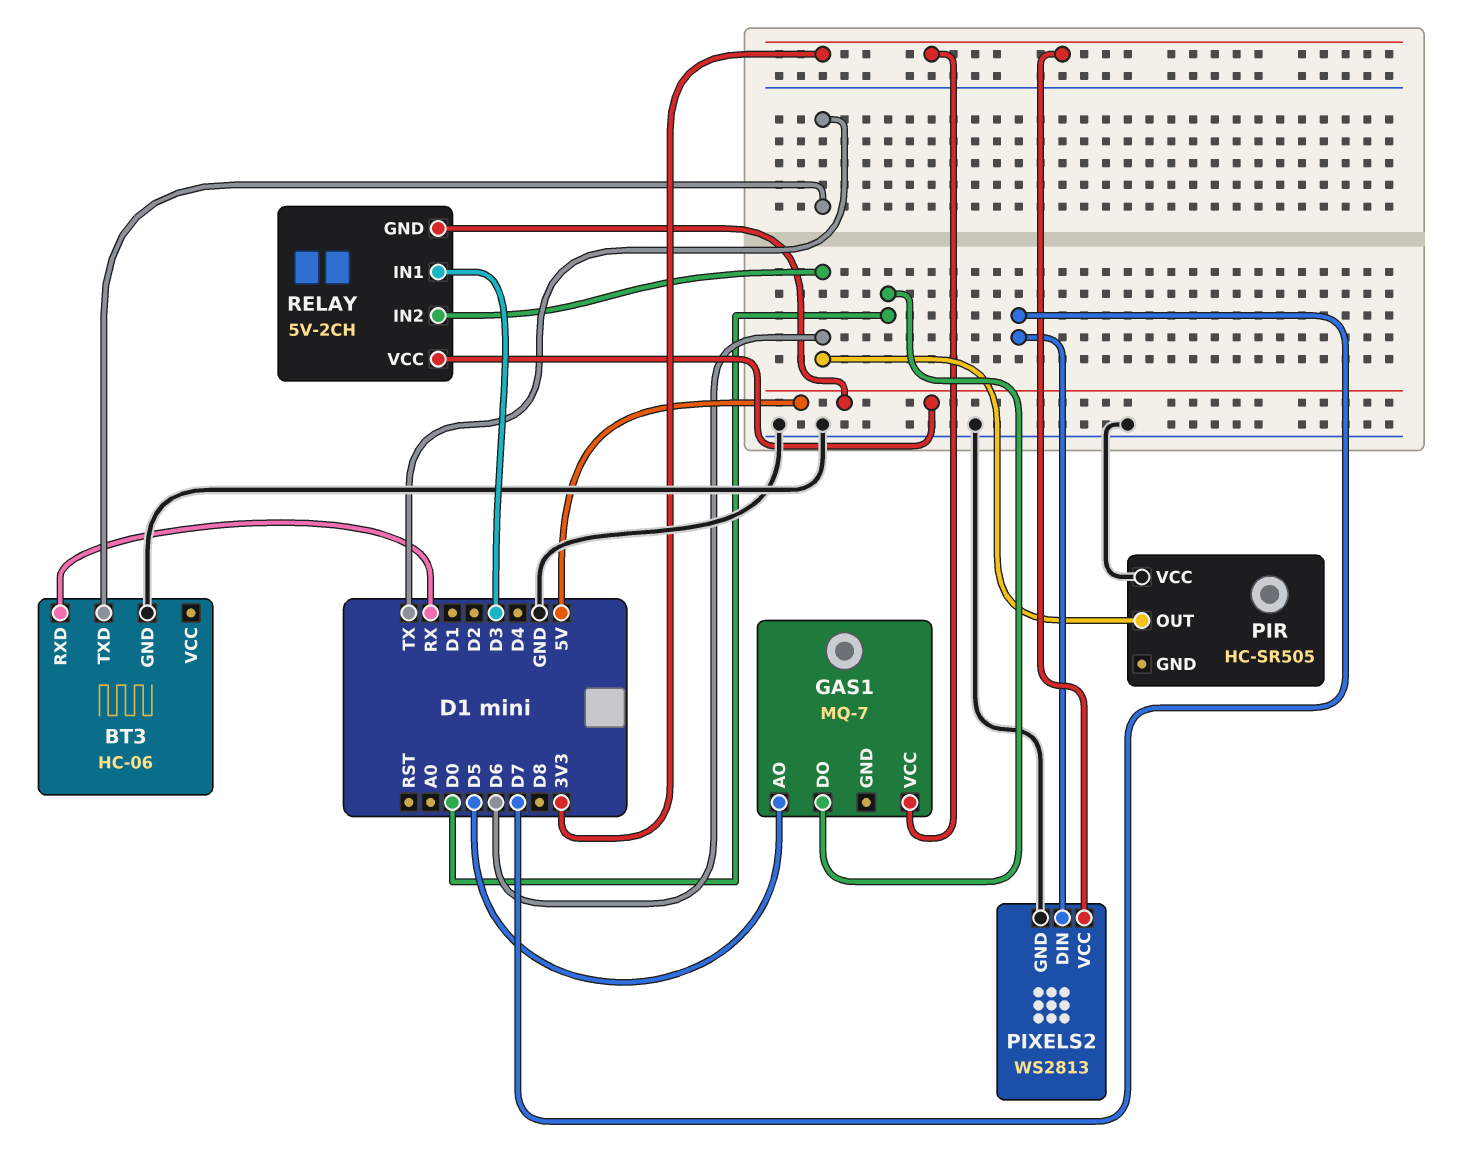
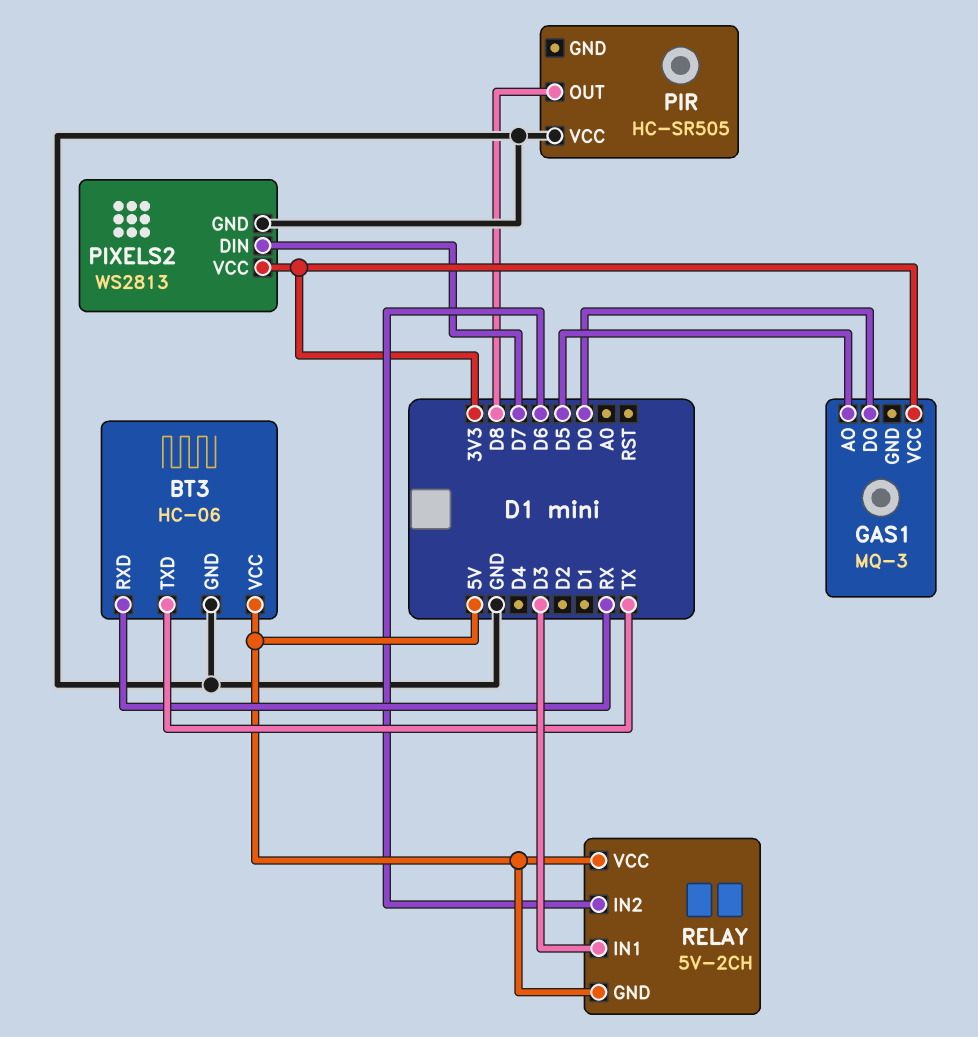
BT3 pin VCC: none -> 5V
GAS1: MQ-7 -> MQ-3
PIR pin OUT: D6 -> D8

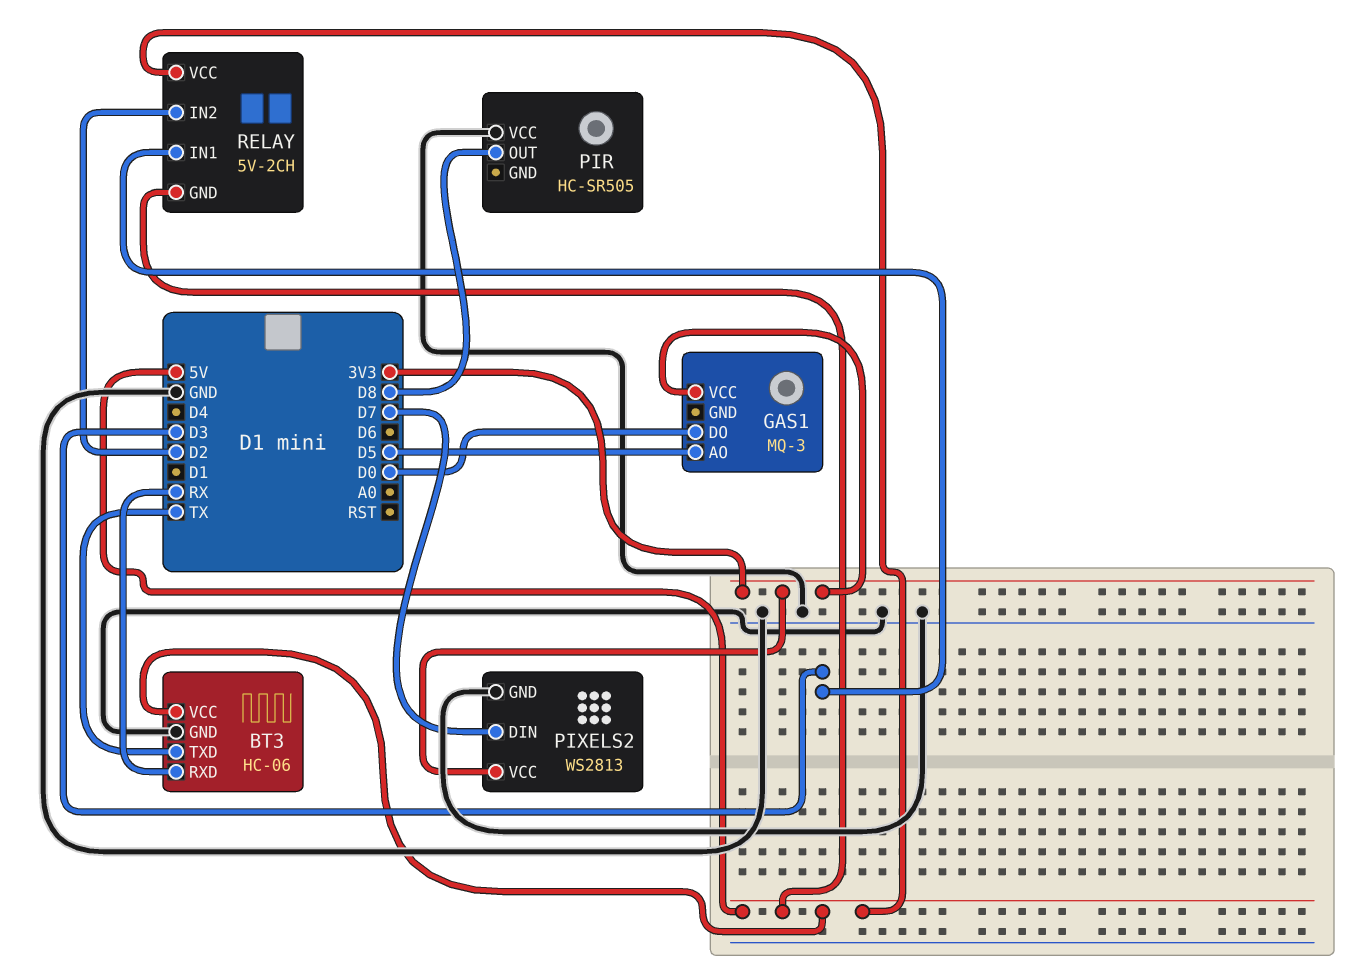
RELAY pin IN2: D6 -> D2

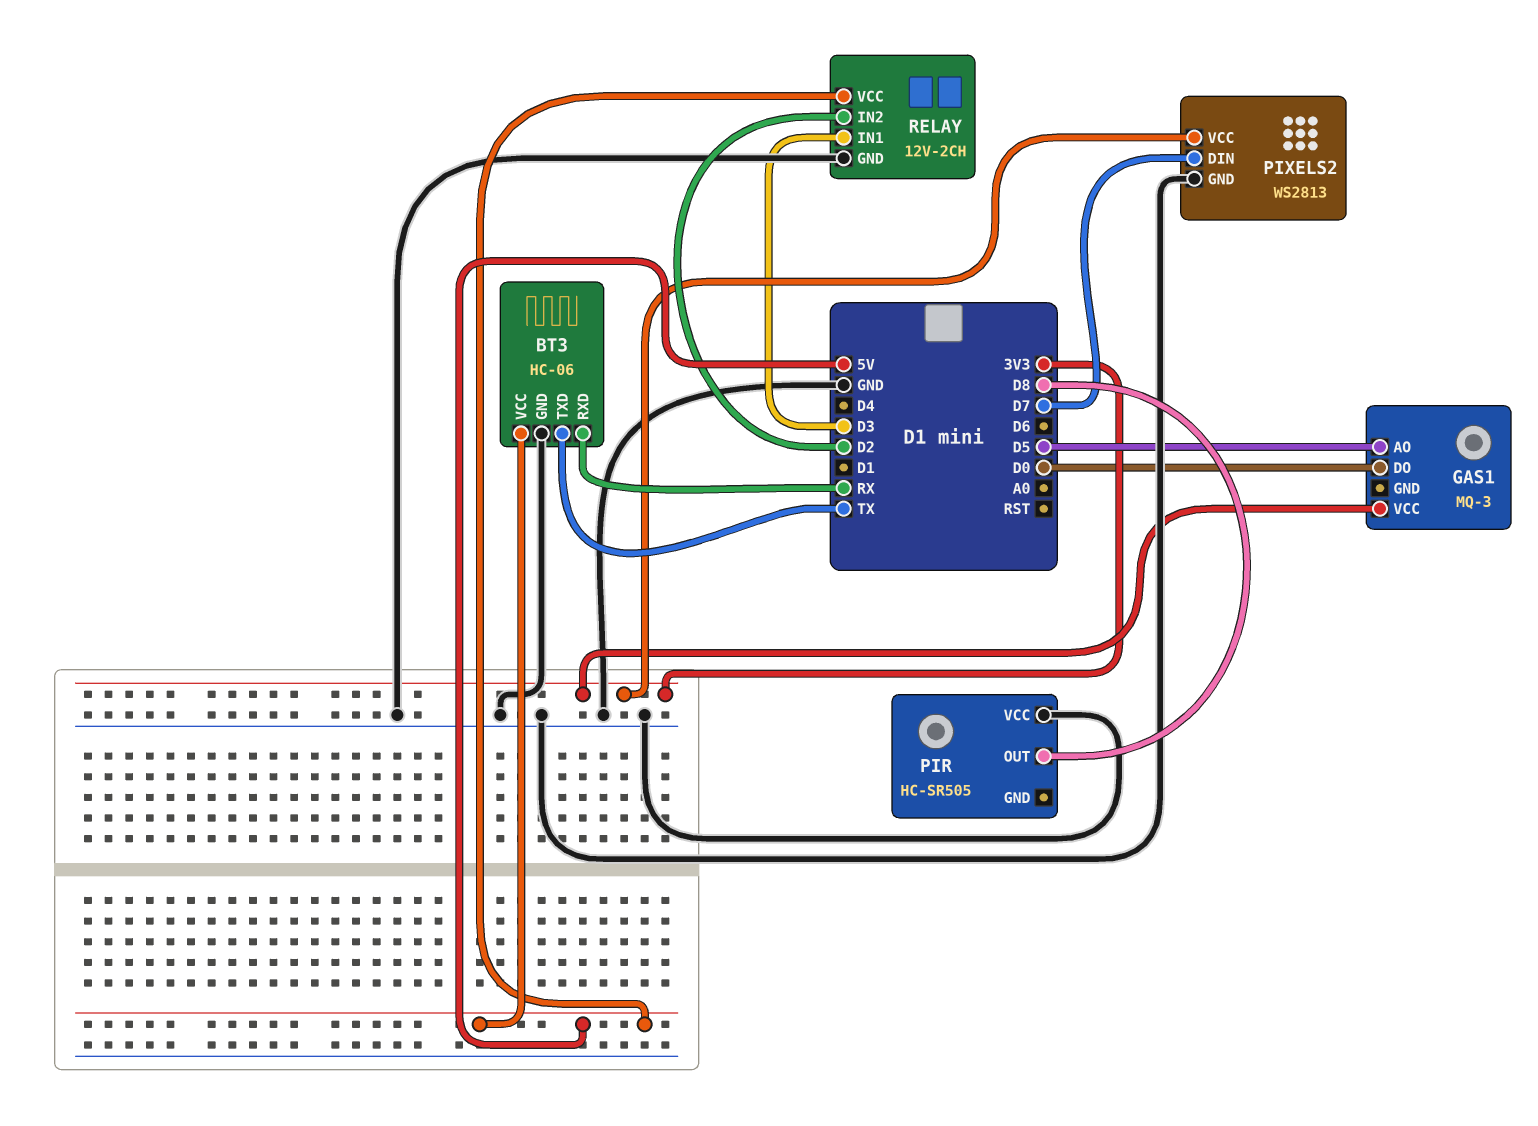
RELAY: 5V-2CH -> 12V-2CH
RELAY pin GND: 5V -> GND

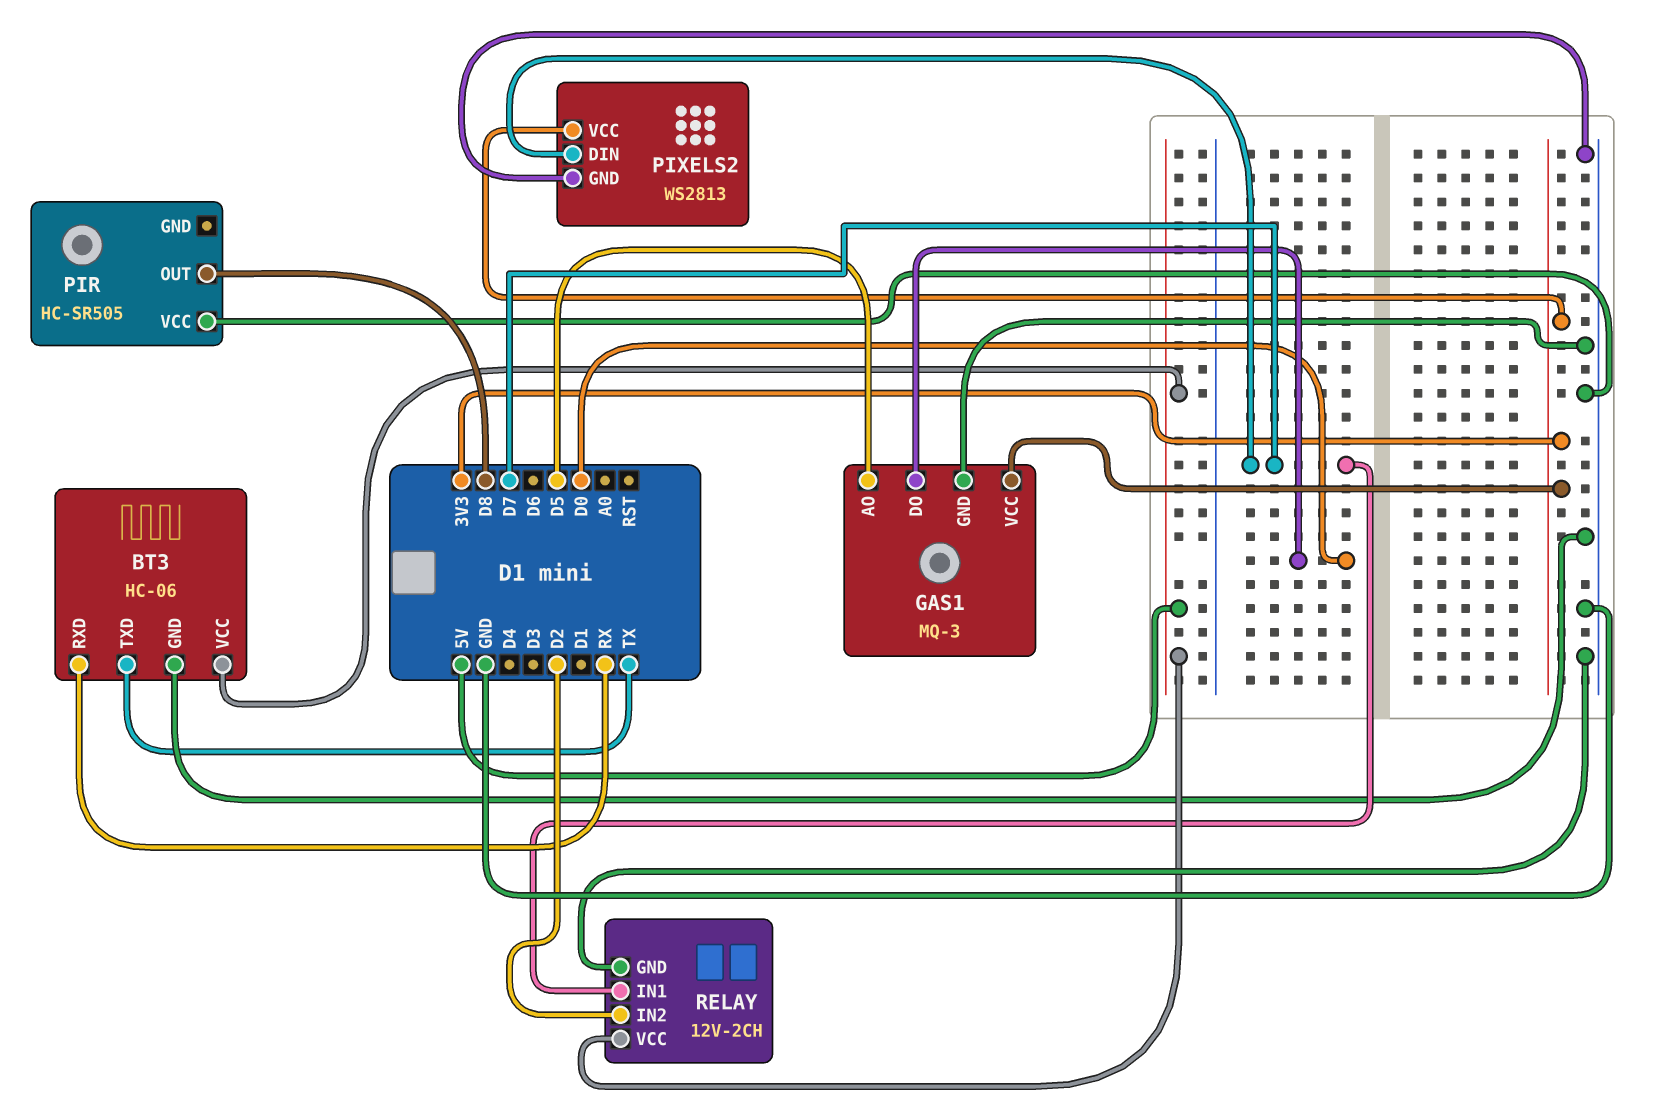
GAS1 pin GND: none -> GND
RELAY pin IN1: D3 -> D7

